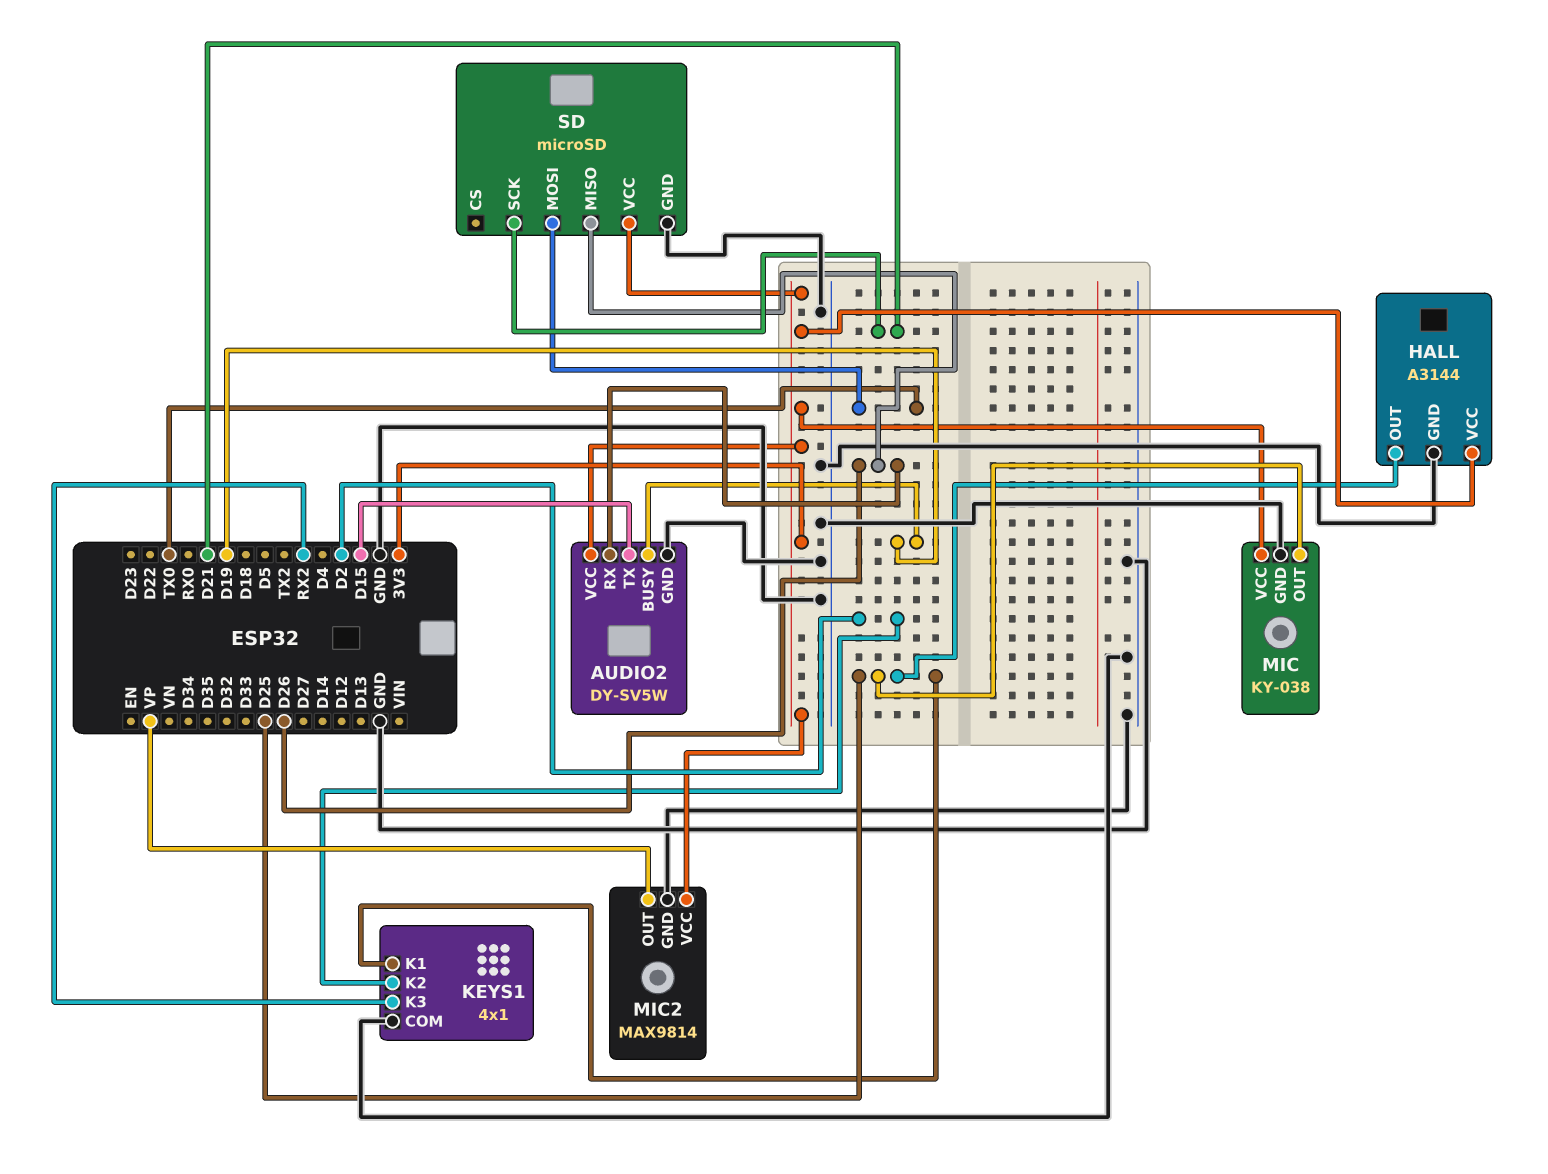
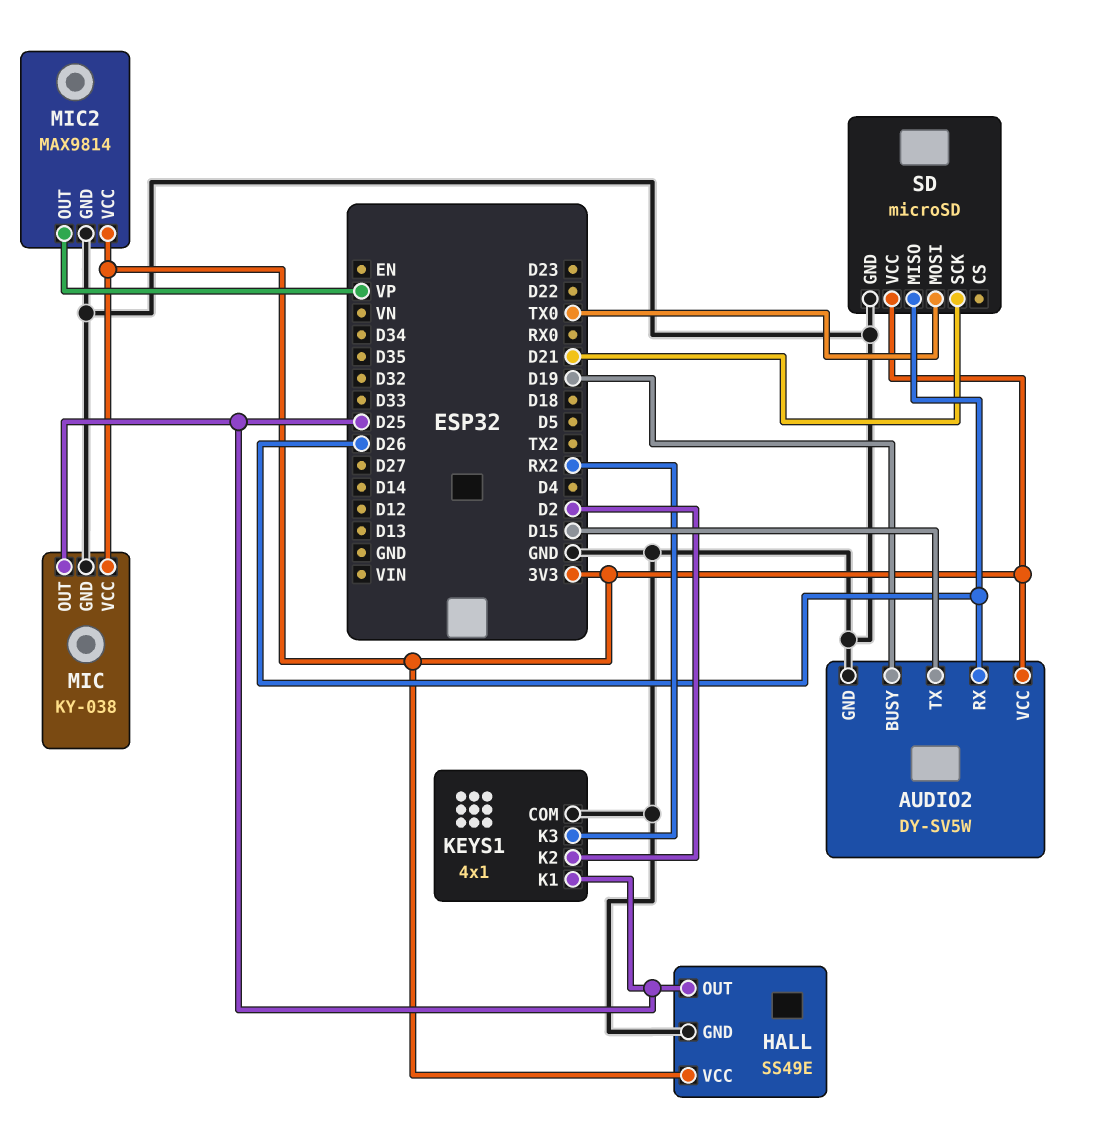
HALL: A3144 -> SS49E

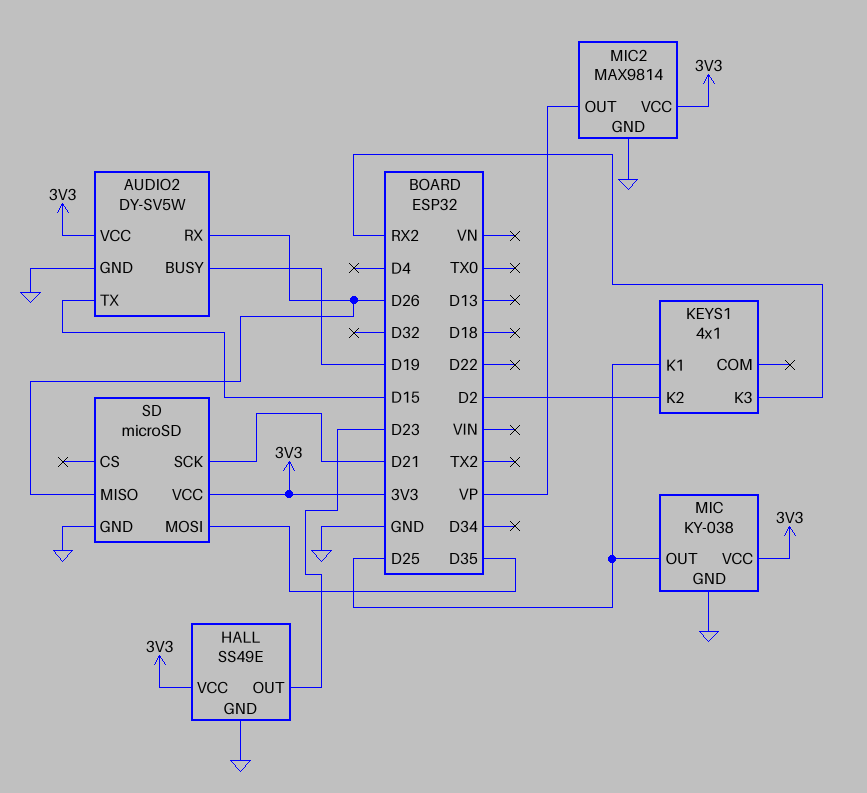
HALL pin OUT: D25 -> D23
KEYS1 pin COM: GND -> none
SD pin MOSI: TX0 -> D35

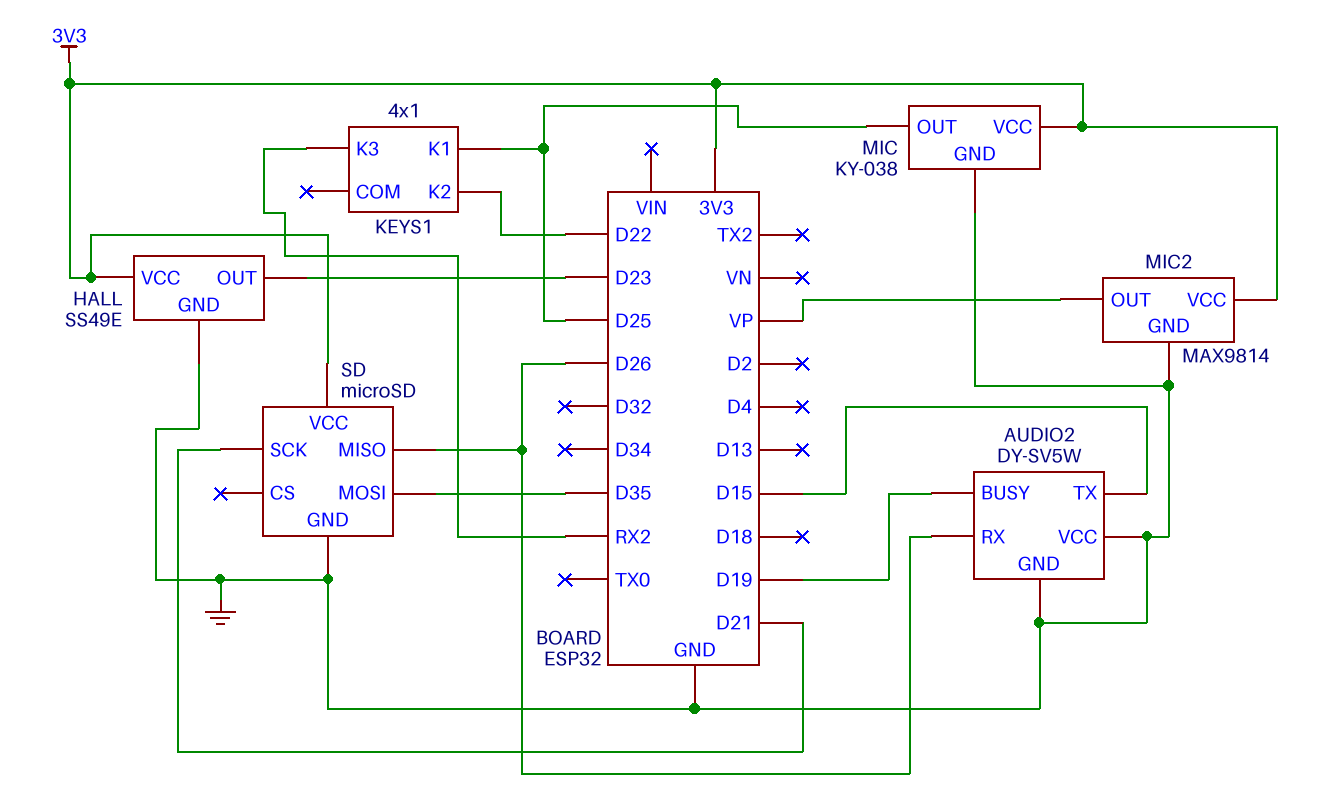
AUDIO2 pin VCC: 3V3 -> GND
KEYS1 pin K2: D2 -> D22

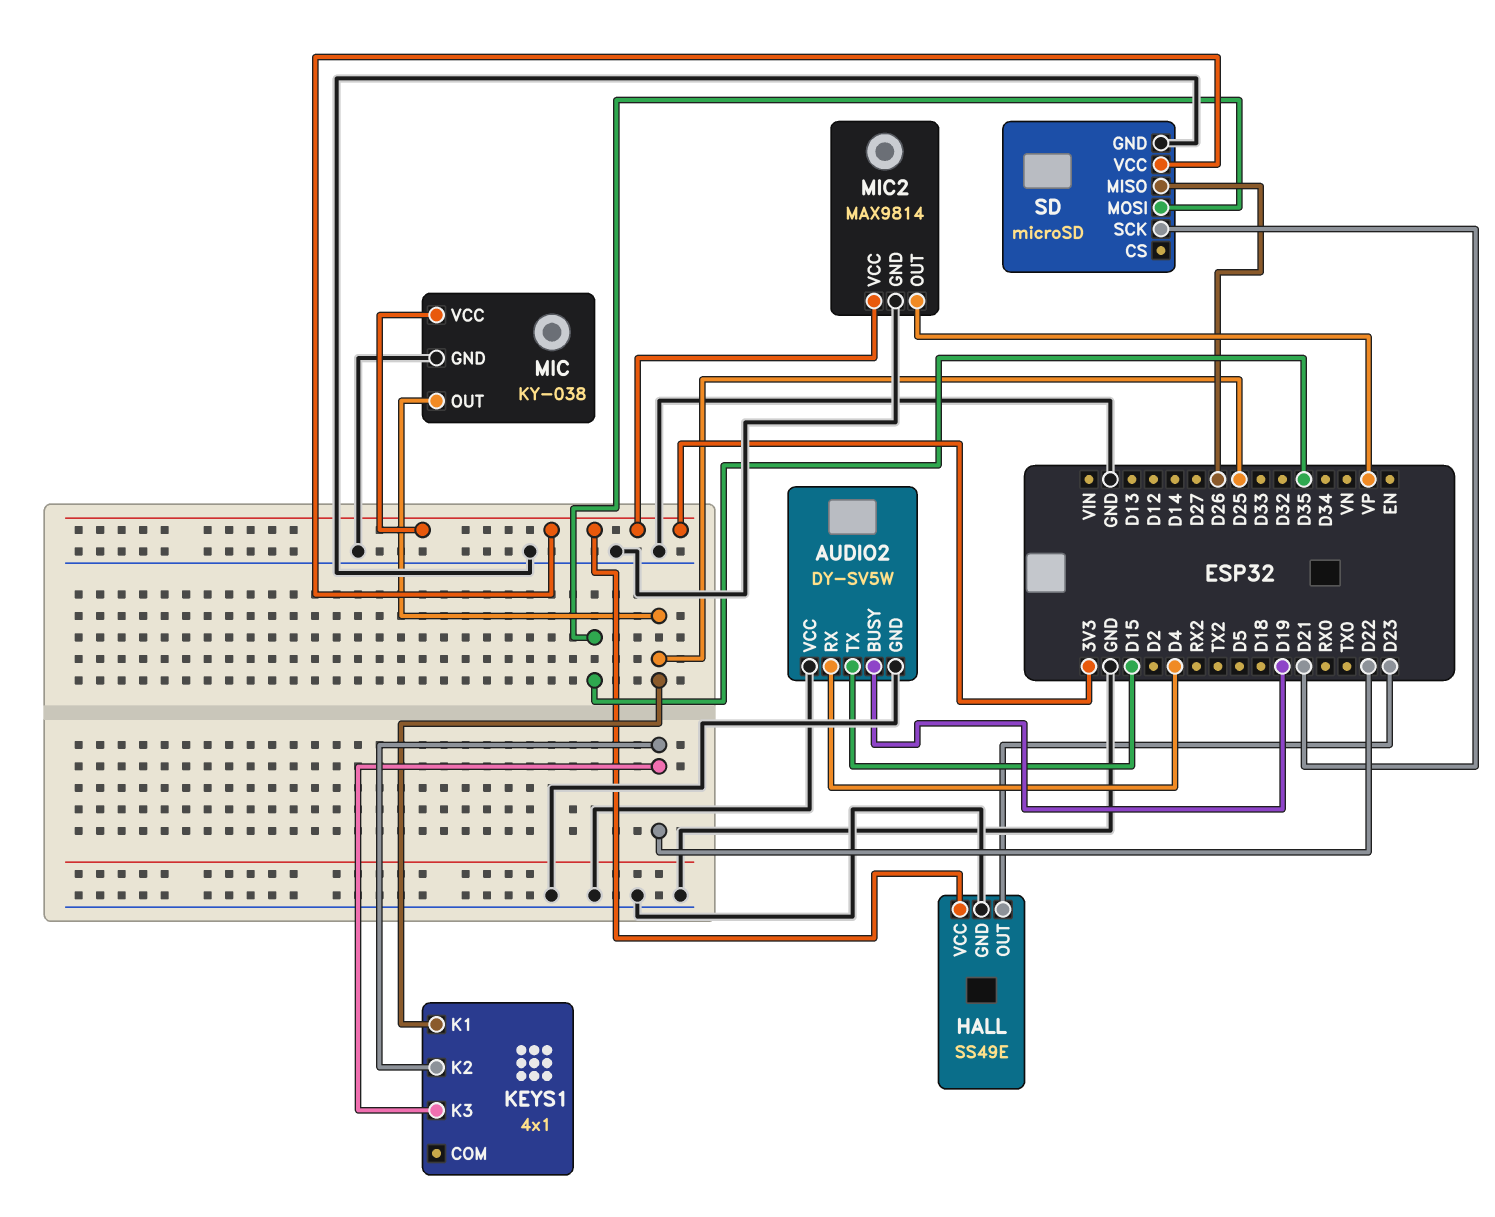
AUDIO2 pin RX: D26 -> D4
KEYS1 pin K3: RX2 -> D22

